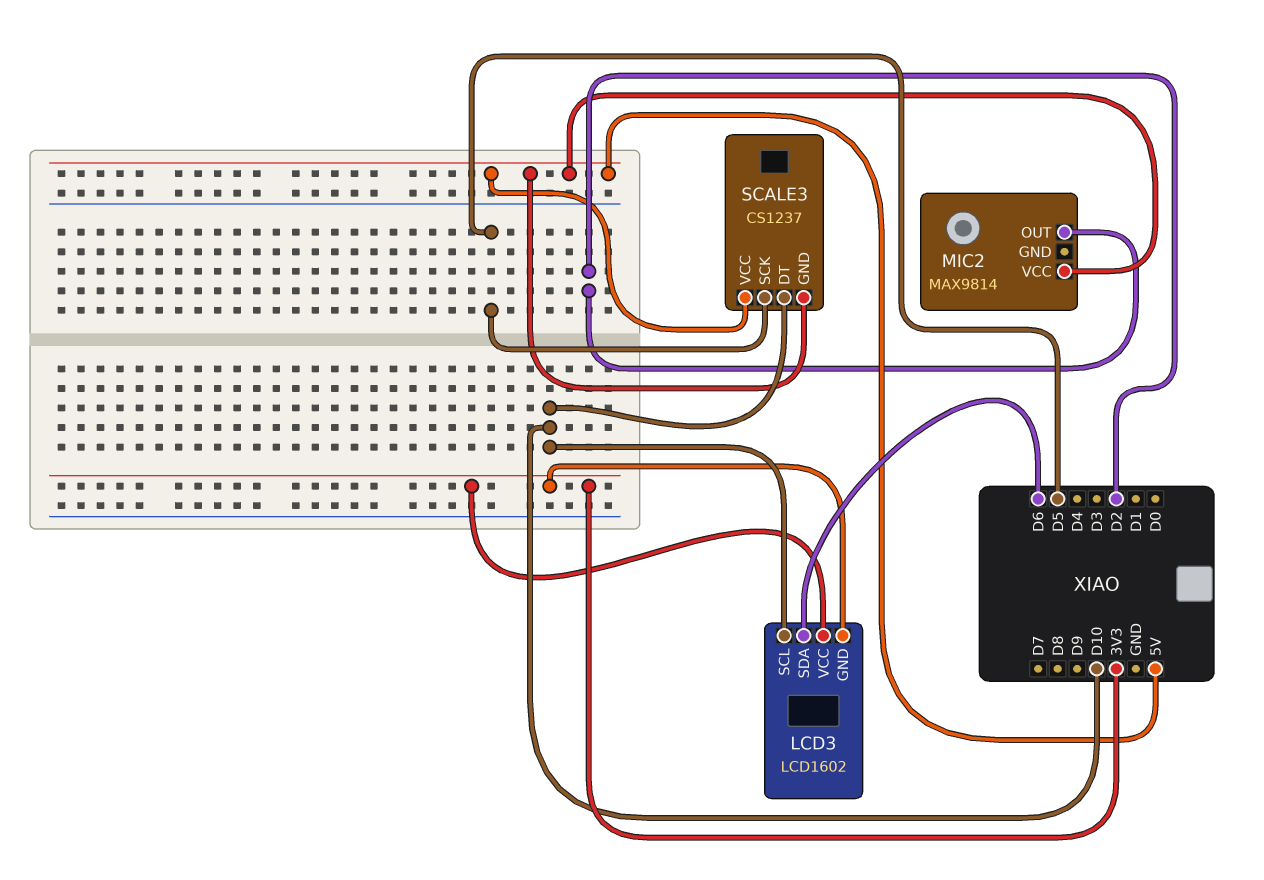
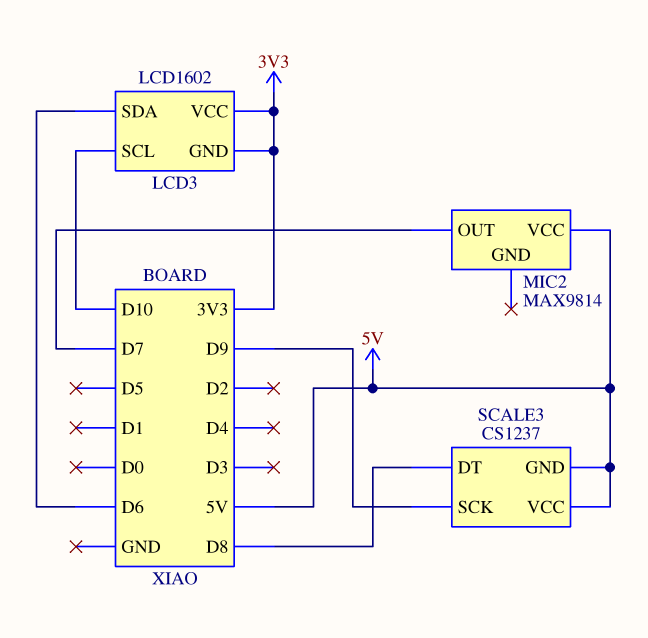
MIC2 pin OUT: D2 -> D7
SCALE3 pin DT: D10 -> D8
SCALE3 pin SCK: D5 -> D9

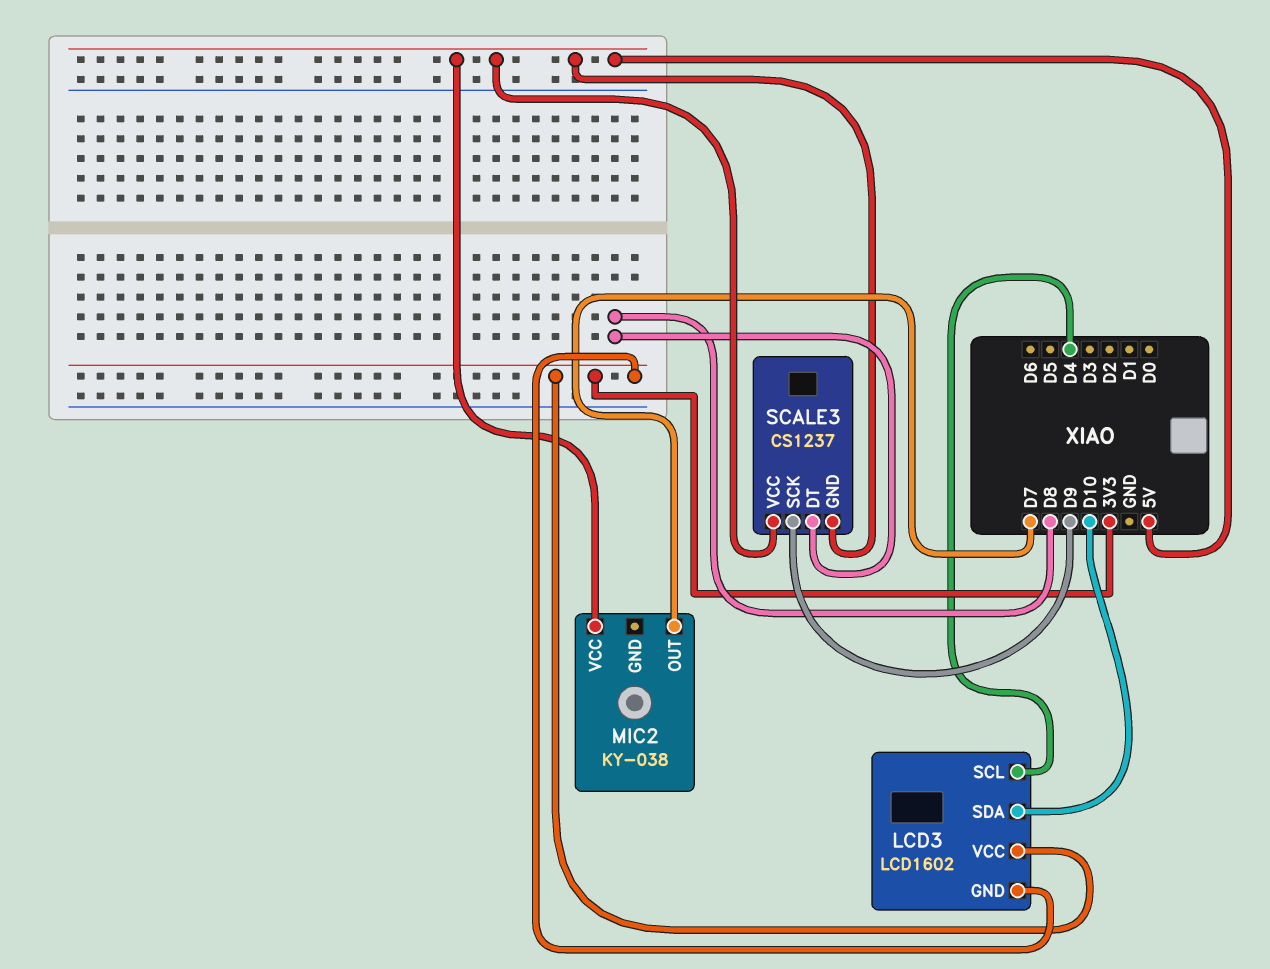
LCD3 pin SCL: D10 -> D4
LCD3 pin SDA: D6 -> D10
MIC2: MAX9814 -> KY-038

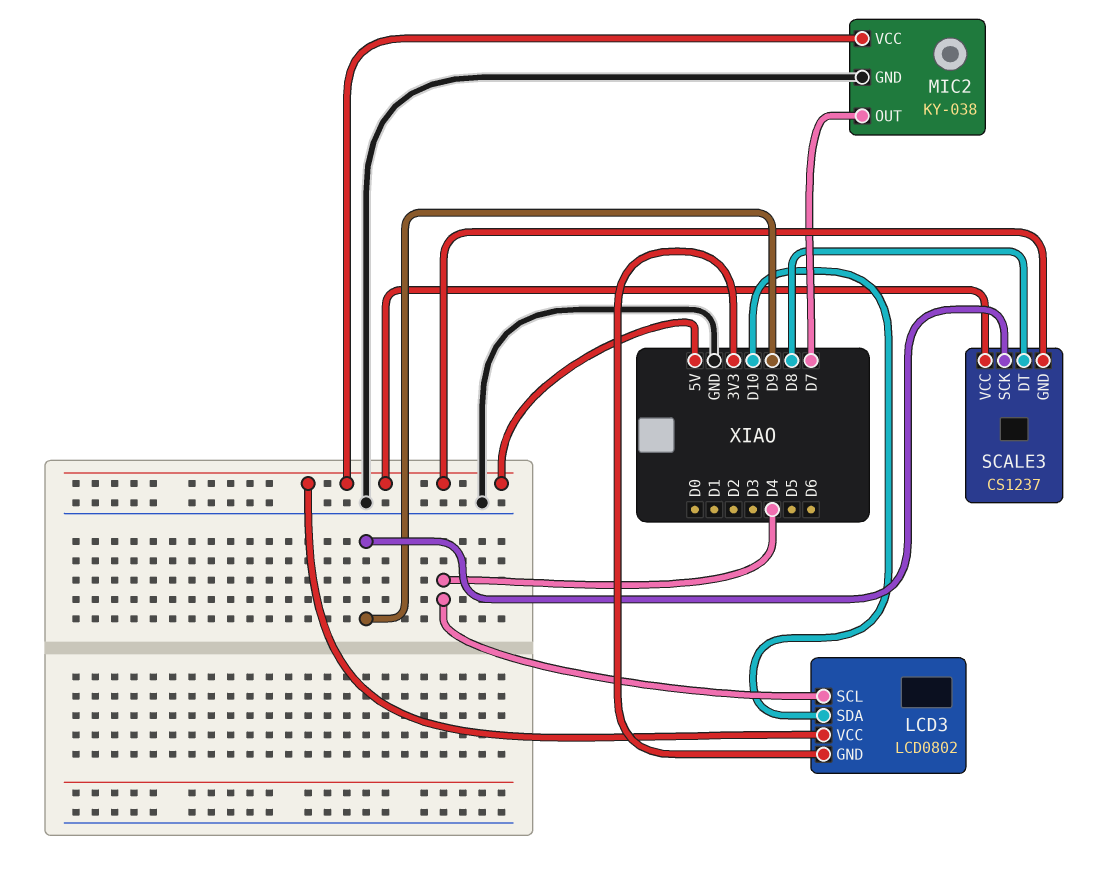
LCD3: LCD1602 -> LCD0802
LCD3 pin VCC: 3V3 -> 5V
MIC2 pin GND: none -> GND

